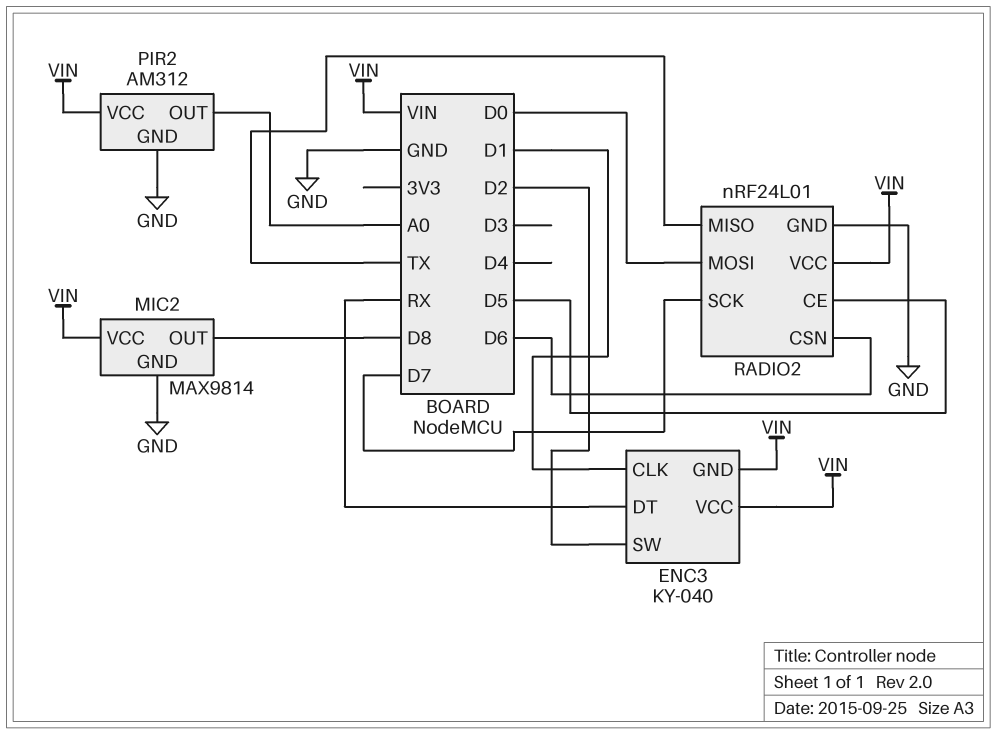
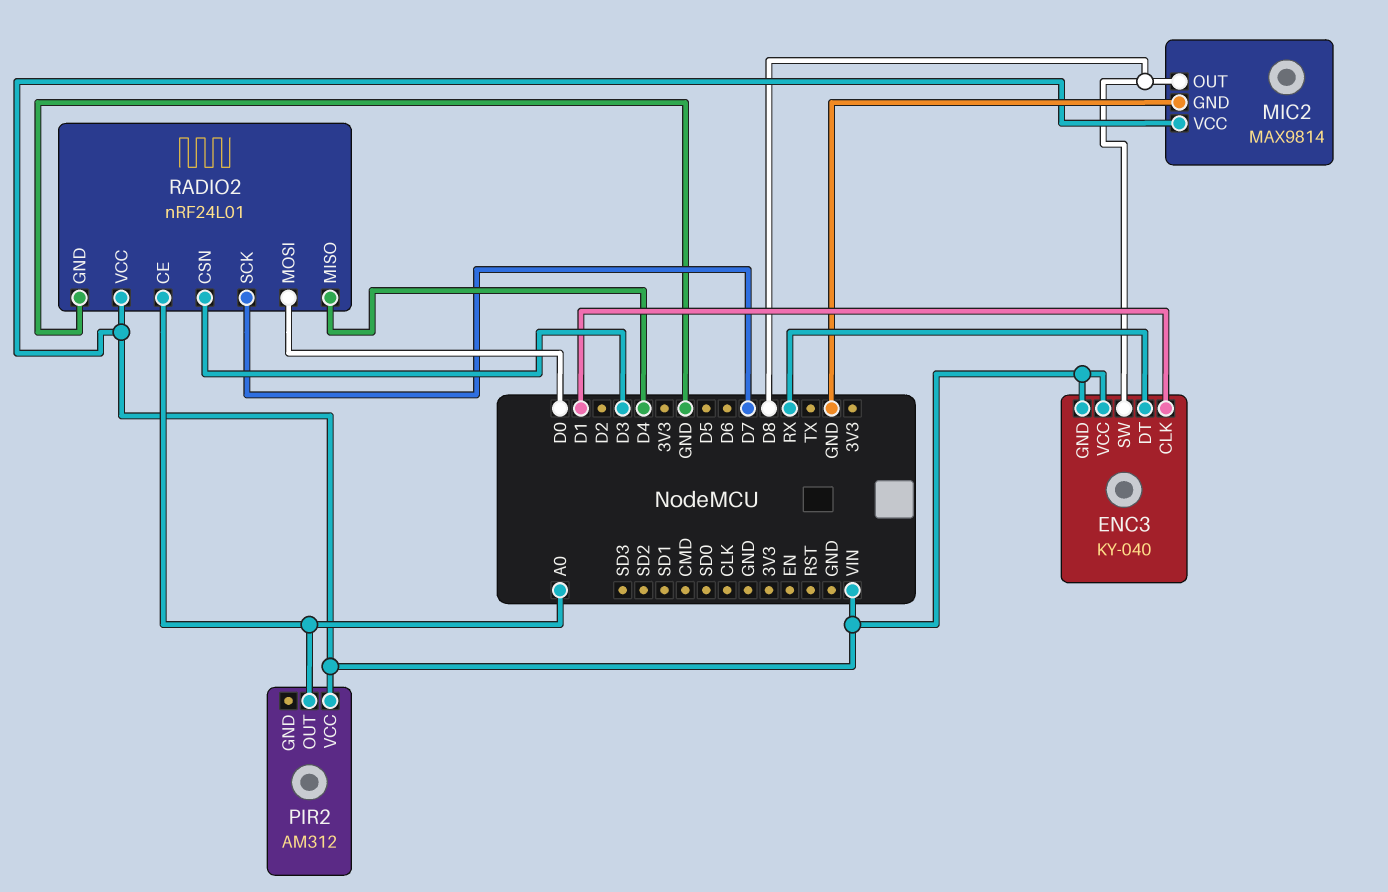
ENC3 pin SW: D2 -> D8
PIR2 pin GND: GND -> none
RADIO2 pin CE: D5 -> A0
RADIO2 pin CSN: D6 -> D3
RADIO2 pin MISO: TX -> D4

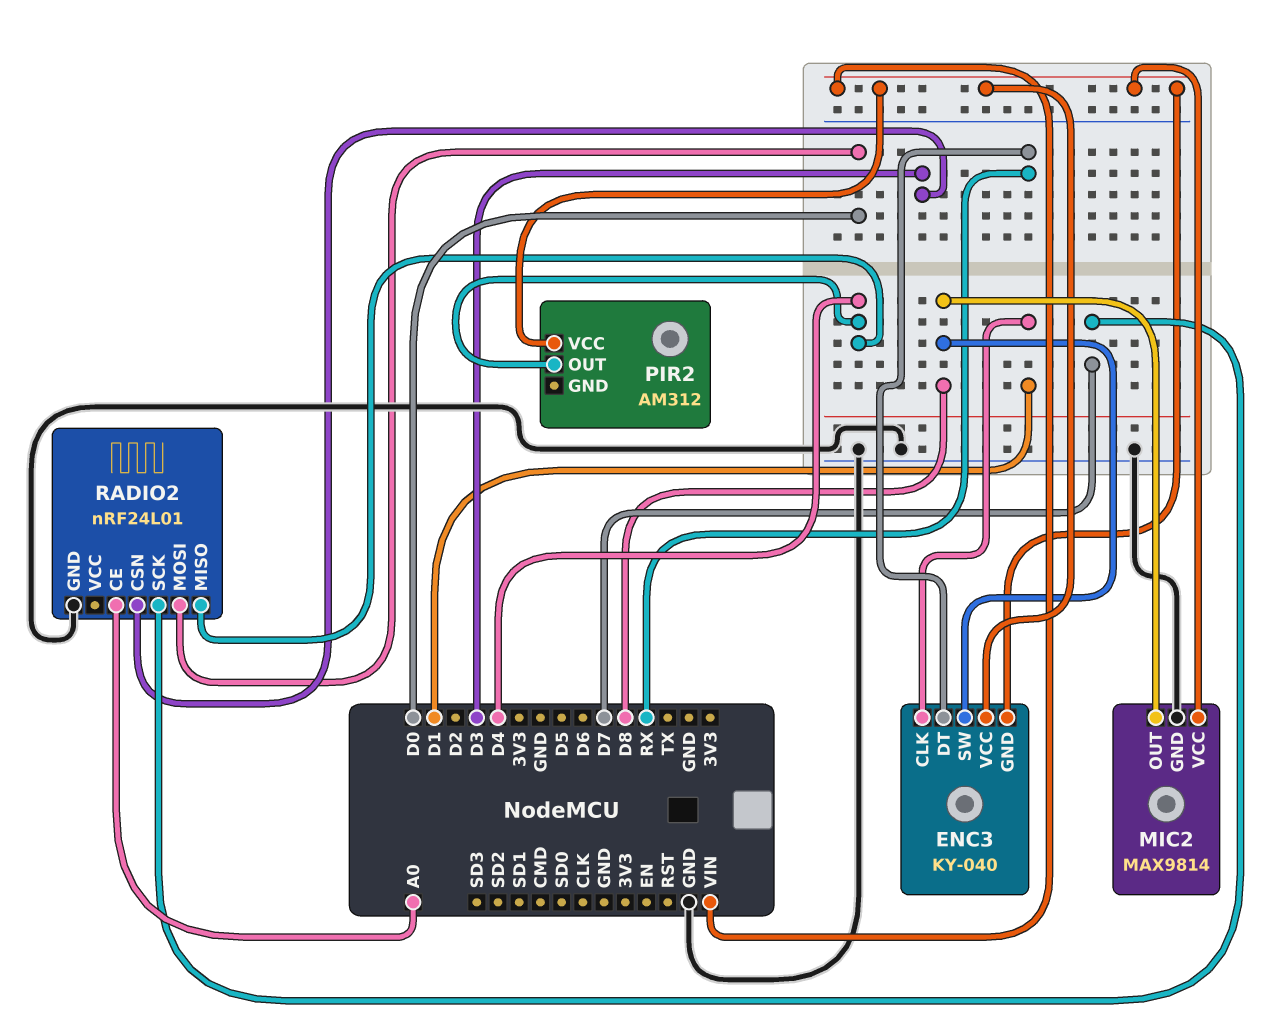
PIR2 pin OUT: A0 -> D4
RADIO2 pin VCC: VIN -> none

